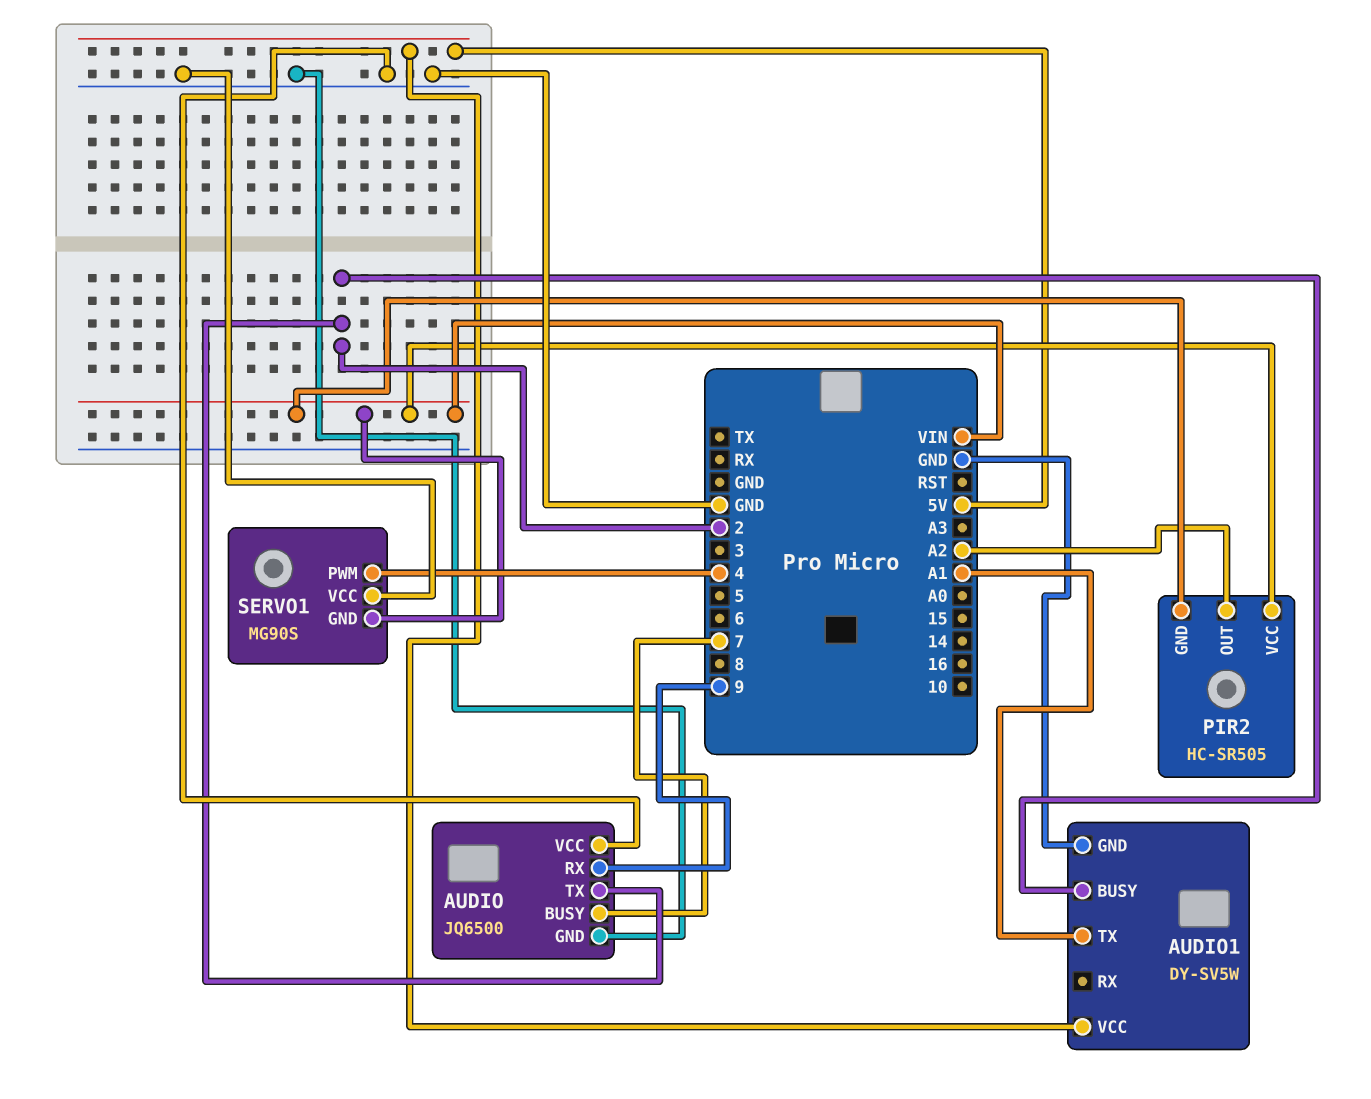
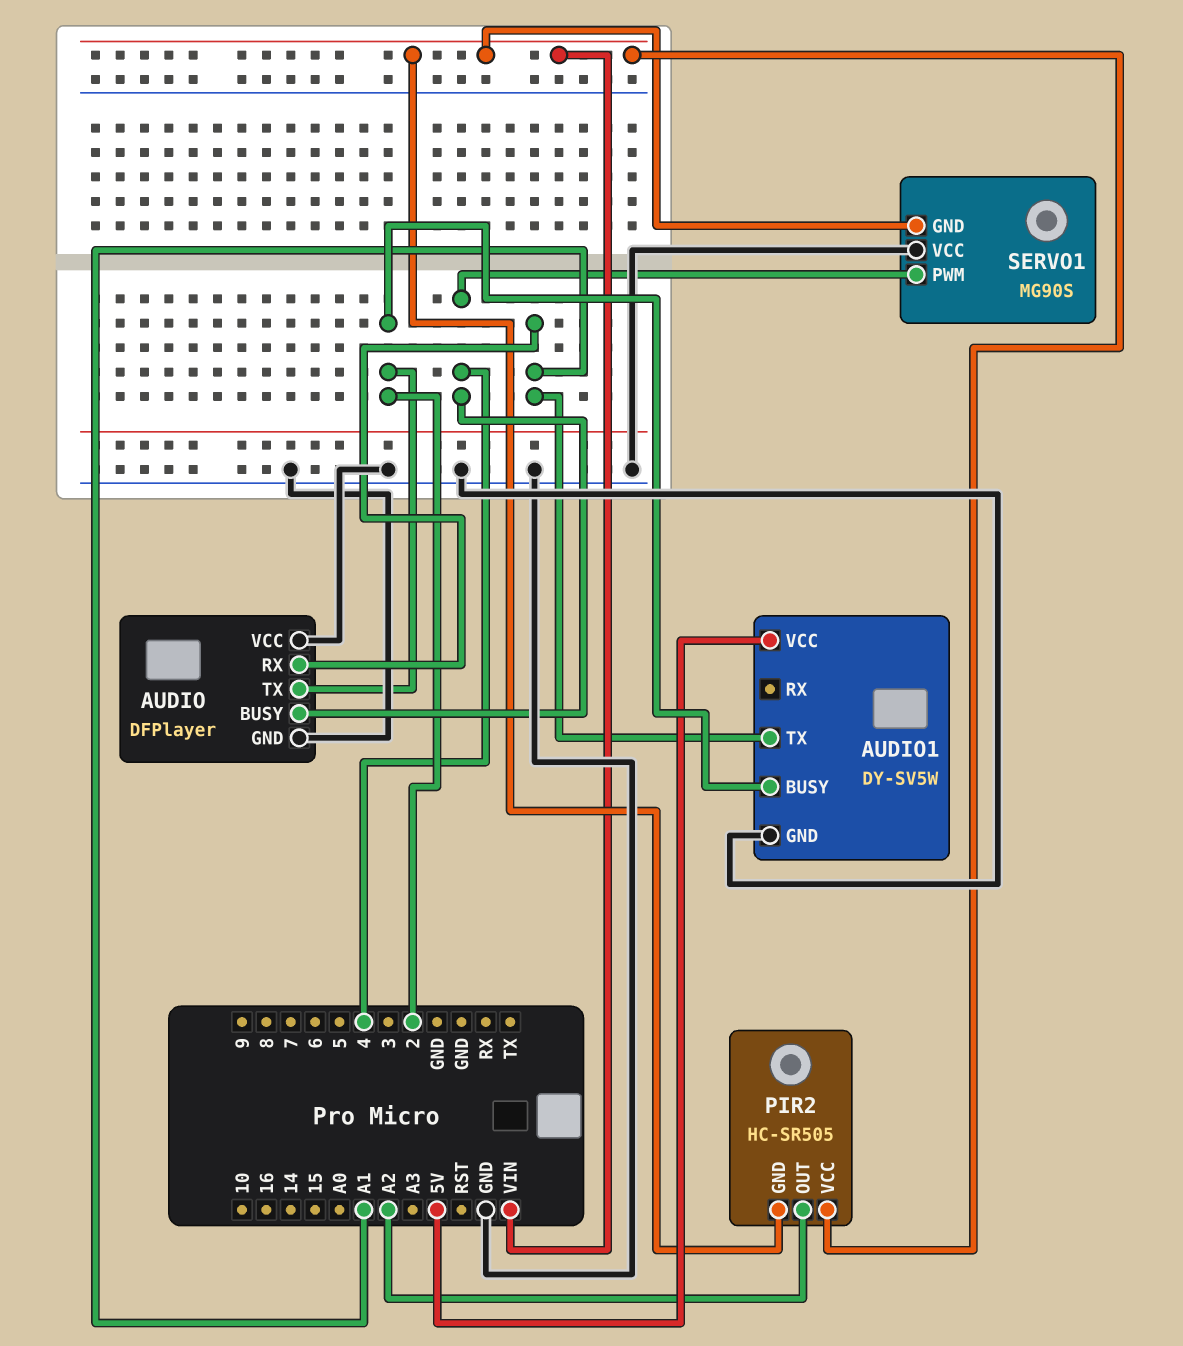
AUDIO: JQ6500 -> DFPlayer
AUDIO pin BUSY: 7 -> 4
AUDIO pin RX: 9 -> A1

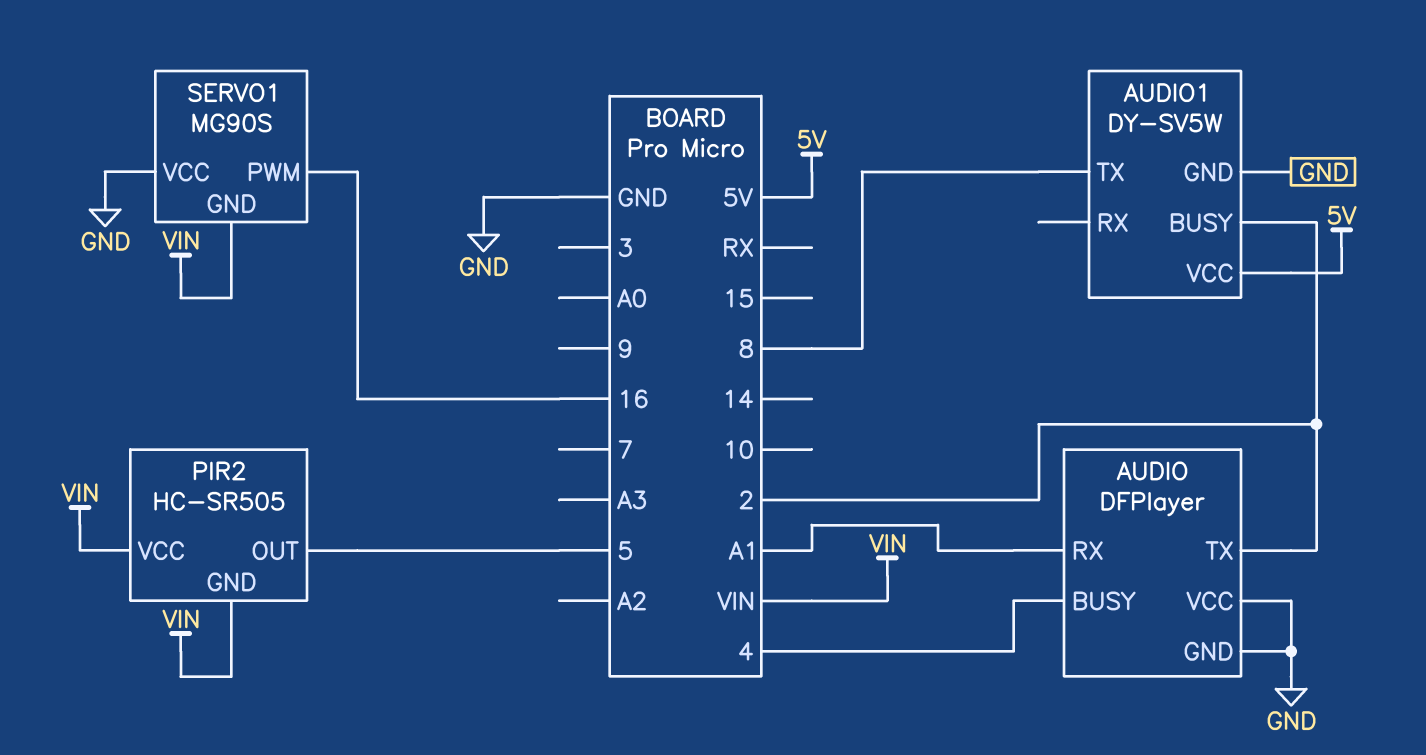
AUDIO1 pin TX: A1 -> 8
PIR2 pin OUT: A2 -> 5
SERVO1 pin PWM: 4 -> 16

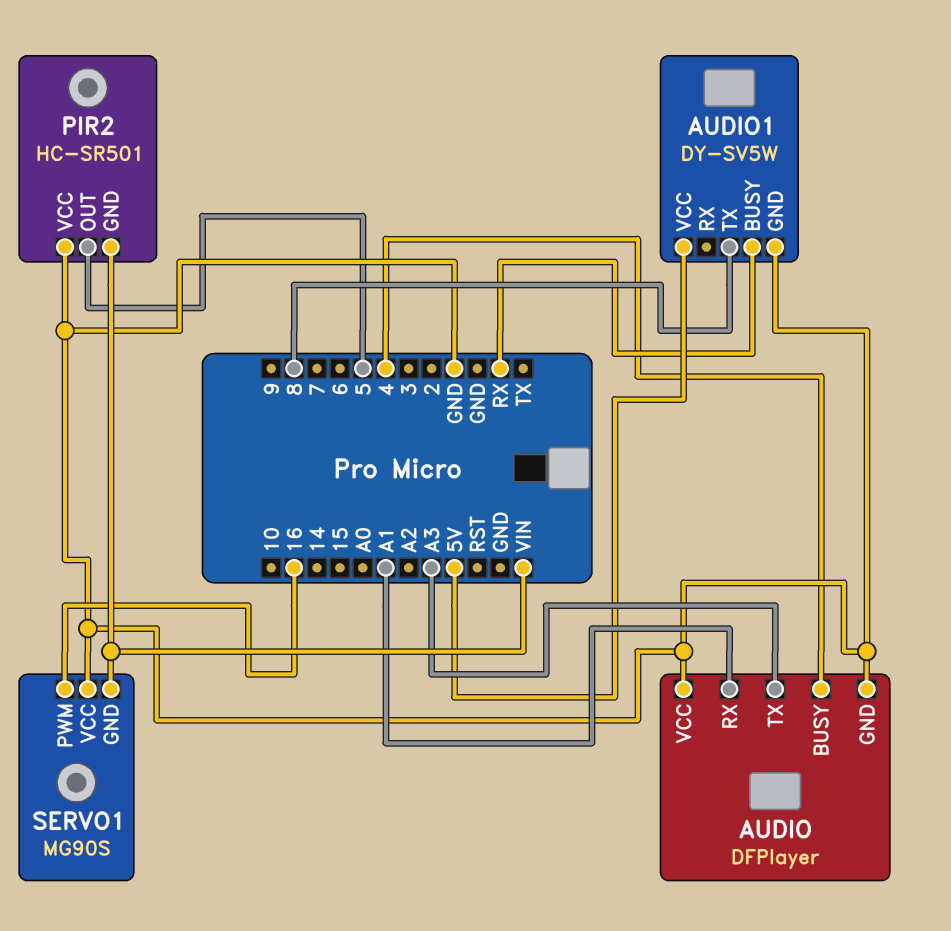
AUDIO pin TX: 2 -> A3
AUDIO1 pin BUSY: 2 -> RX
PIR2: HC-SR505 -> HC-SR501
PIR2 pin VCC: VIN -> GND

